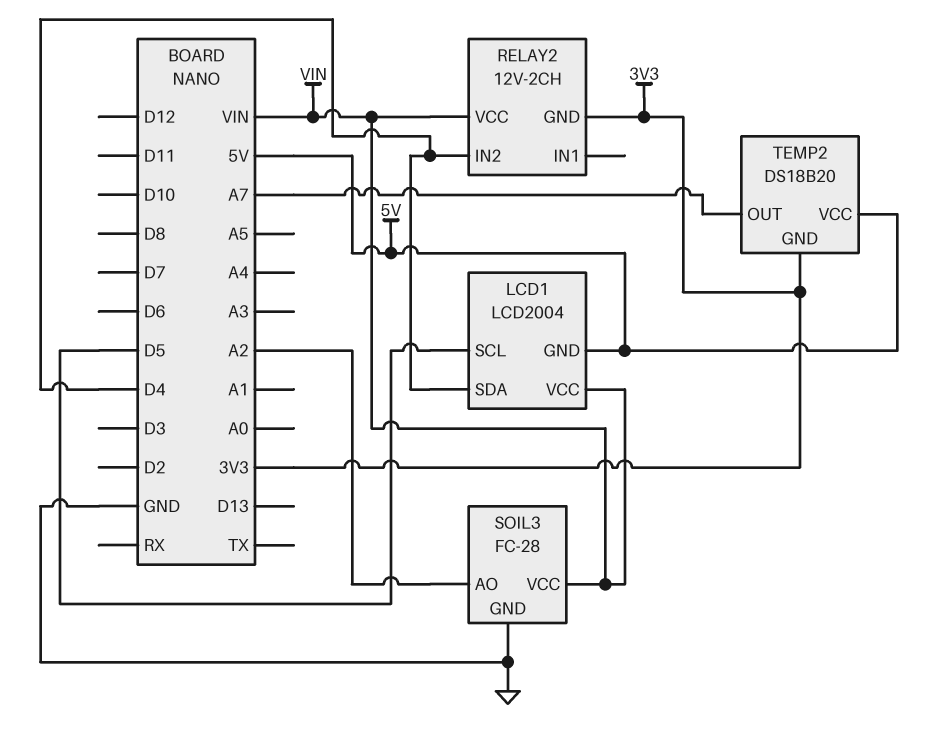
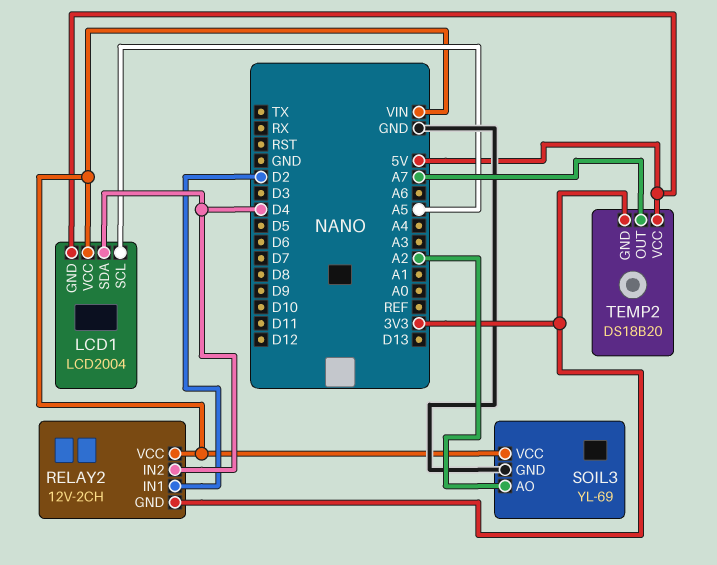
LCD1 pin SCL: D5 -> A5
RELAY2 pin IN1: none -> D2
SOIL3: FC-28 -> YL-69

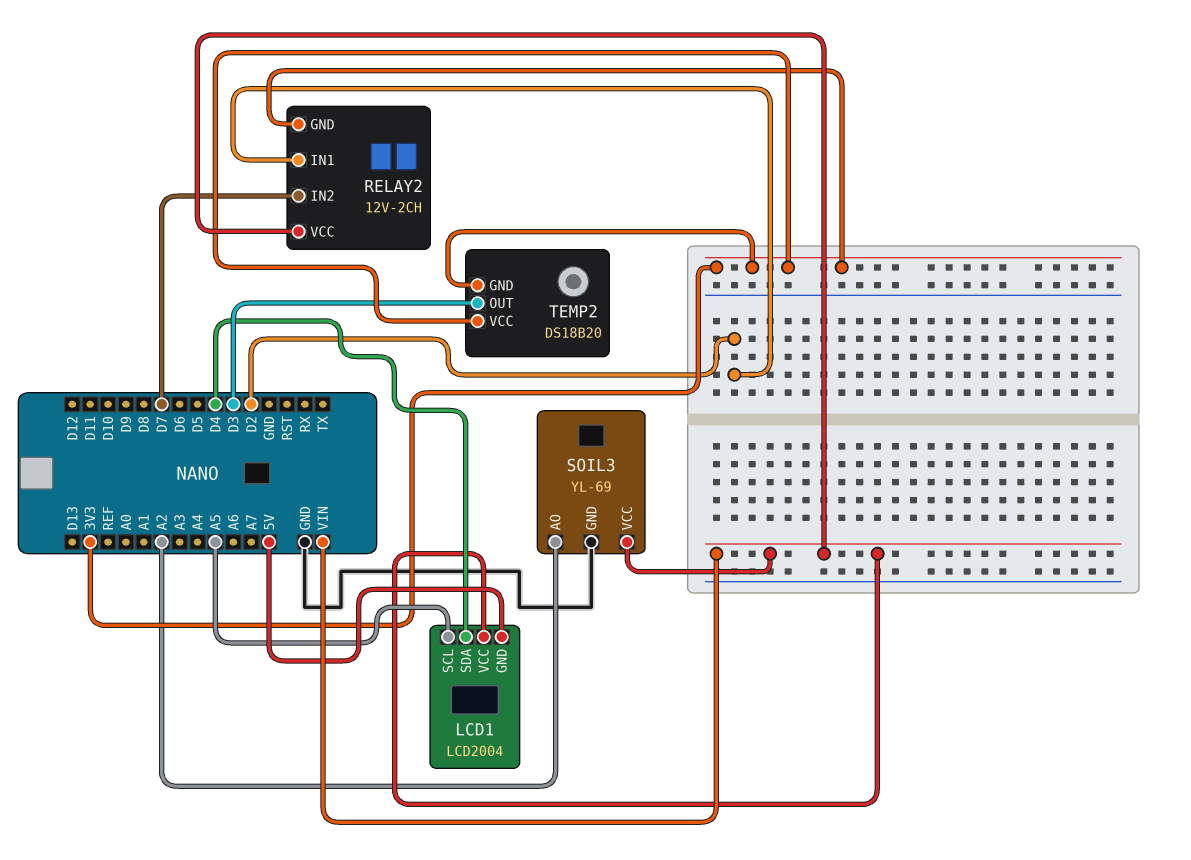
RELAY2 pin IN2: D4 -> D7
TEMP2 pin OUT: A7 -> D3
TEMP2 pin VCC: 5V -> 3V3

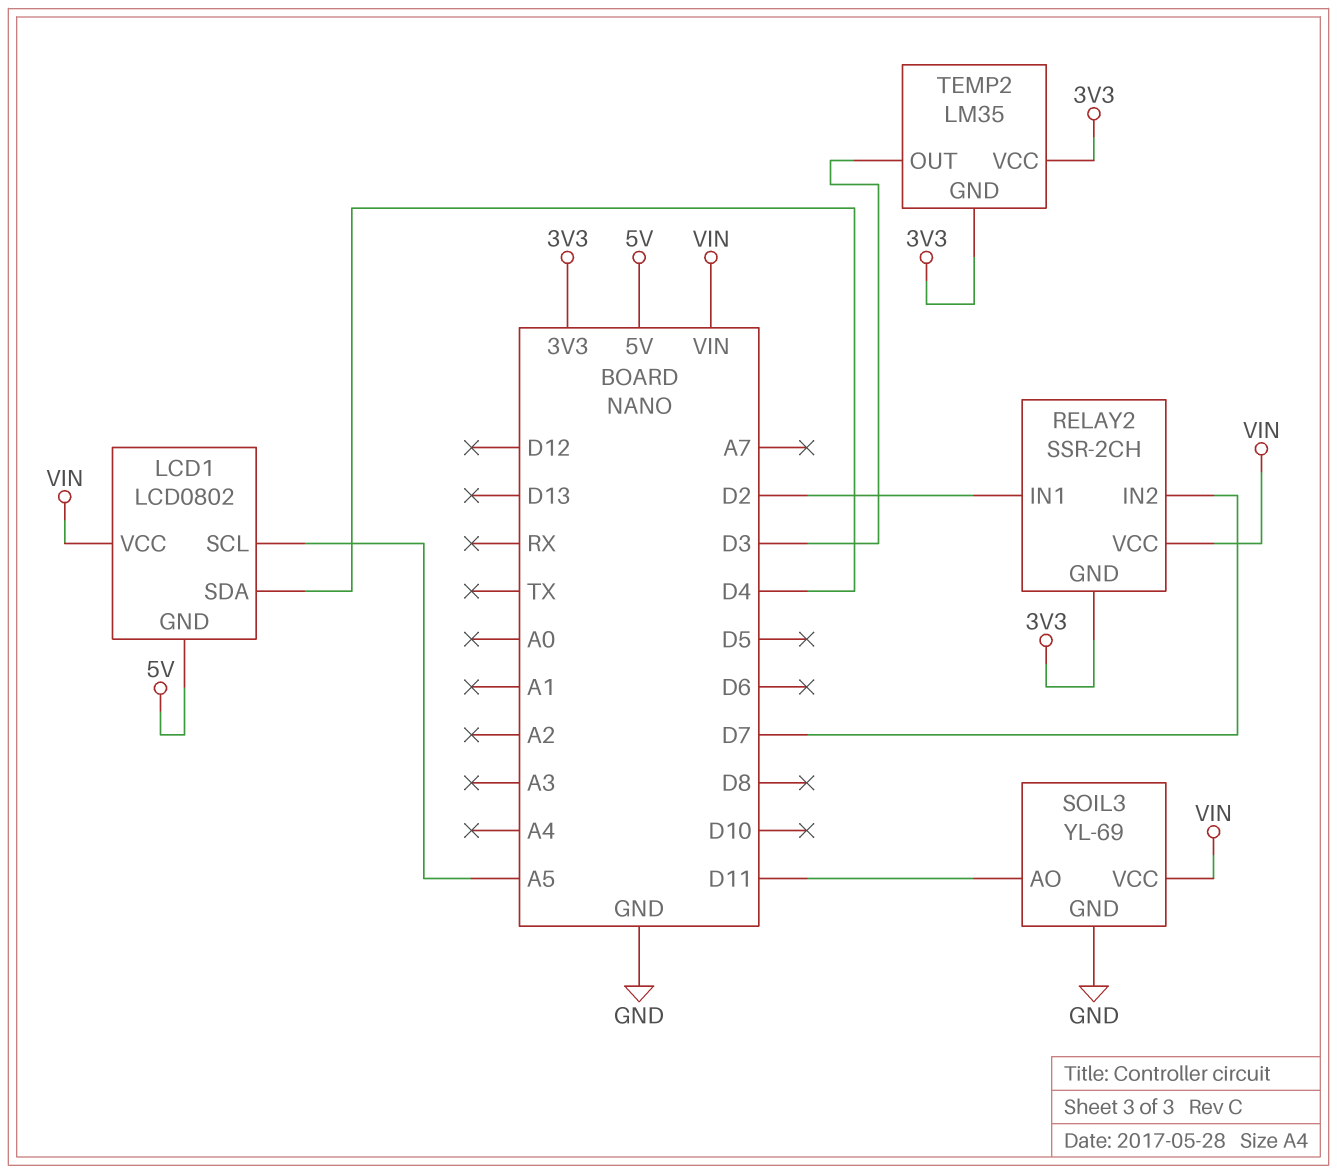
LCD1: LCD2004 -> LCD0802
RELAY2: 12V-2CH -> SSR-2CH
SOIL3 pin AO: A2 -> D11
TEMP2: DS18B20 -> LM35

